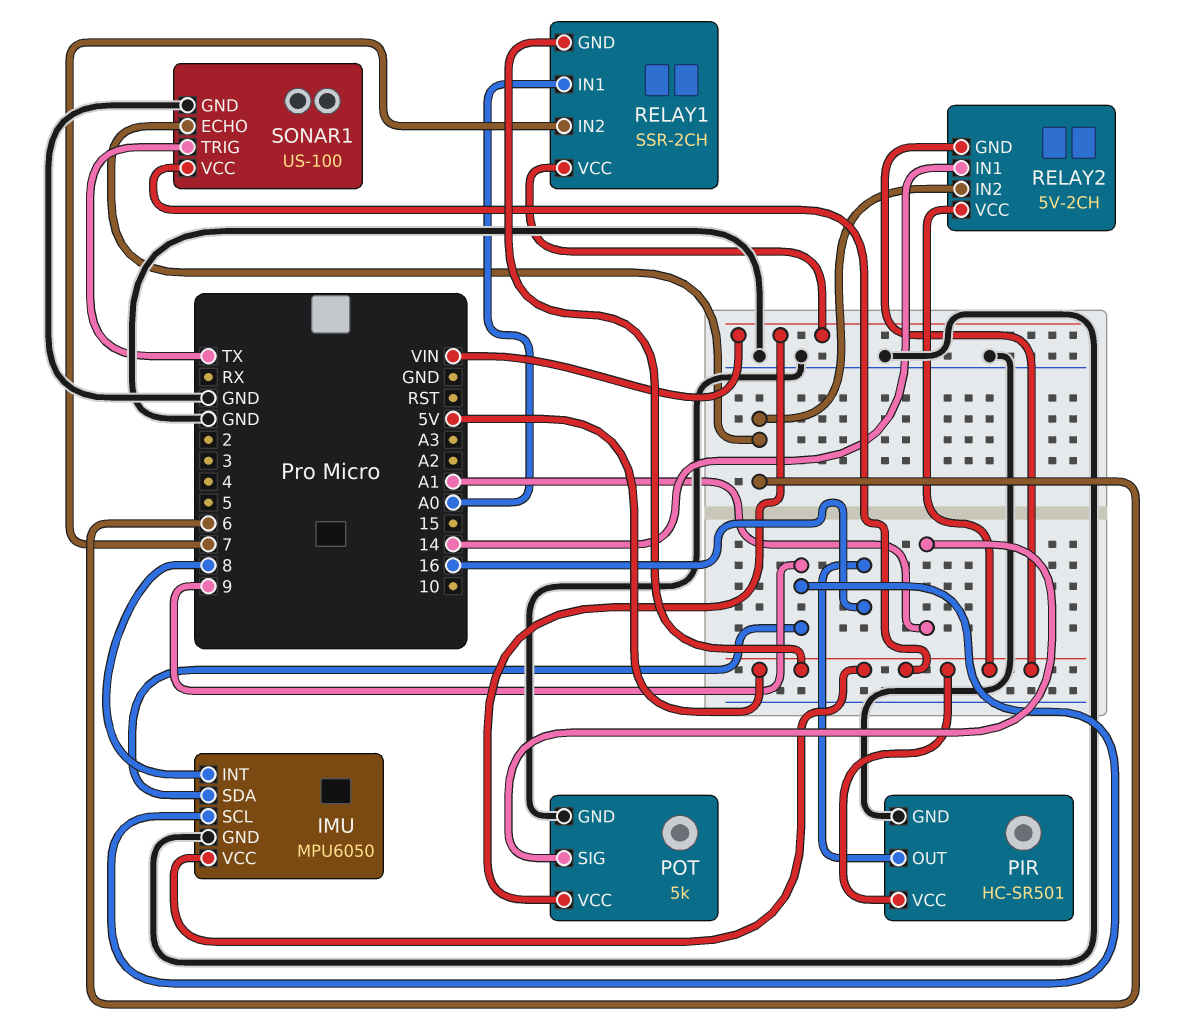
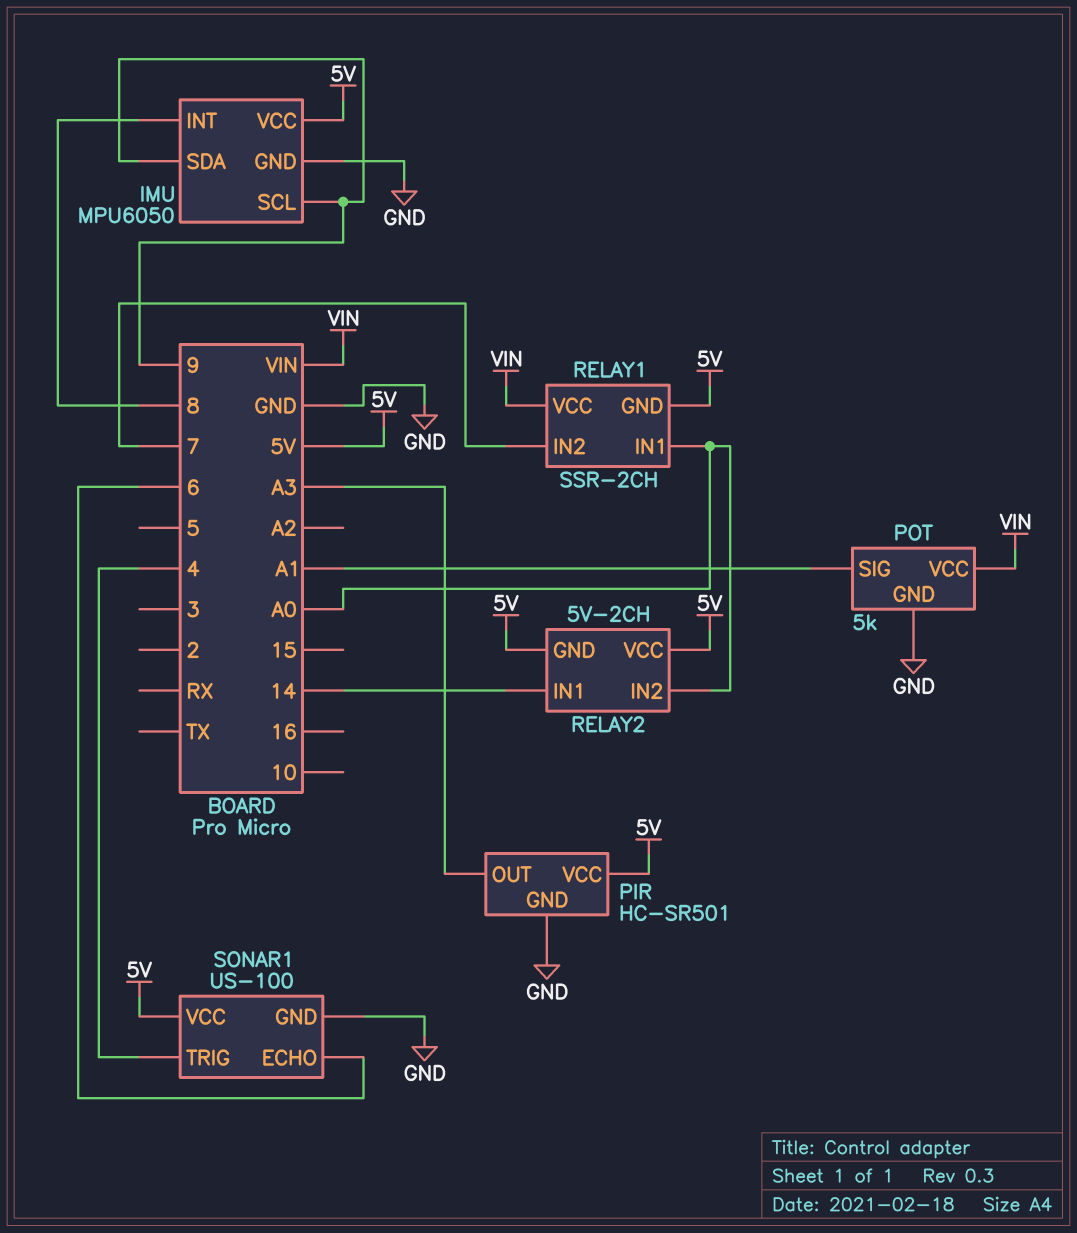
PIR pin OUT: 16 -> A3
RELAY2 pin IN2: 6 -> A0
SONAR1 pin TRIG: TX -> 4

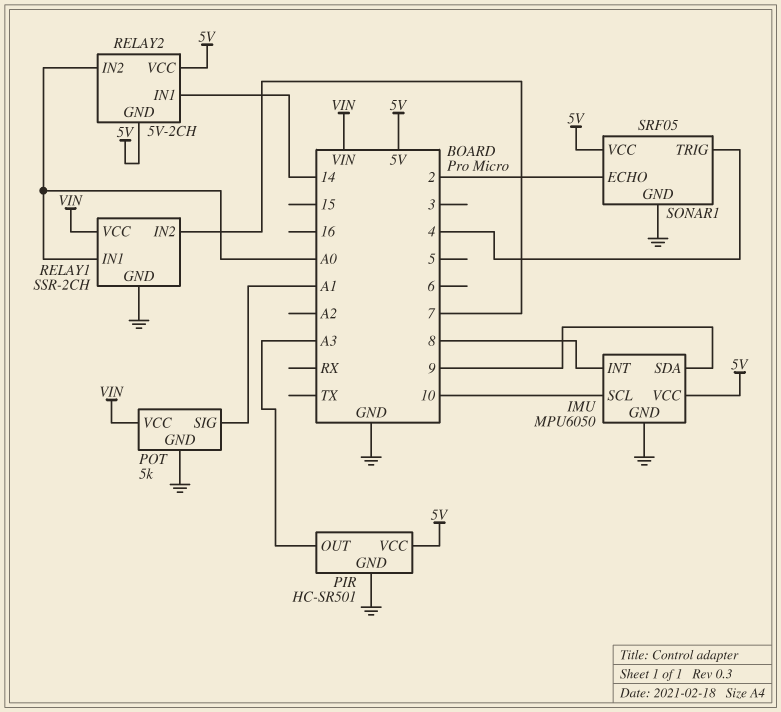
IMU pin SCL: 9 -> 10
RELAY1 pin GND: 5V -> GND
SONAR1: US-100 -> SRF05
SONAR1 pin ECHO: 6 -> 2

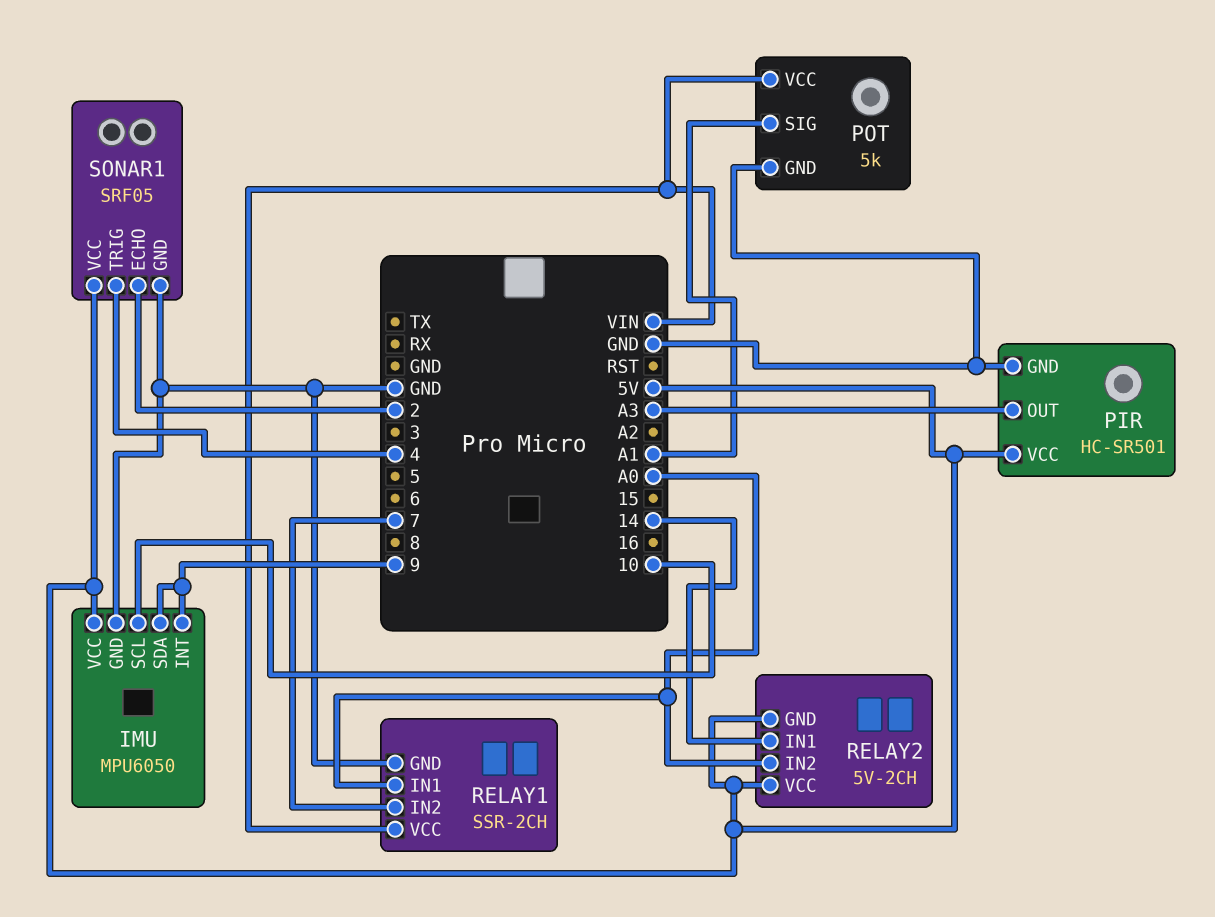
IMU pin INT: 8 -> 9

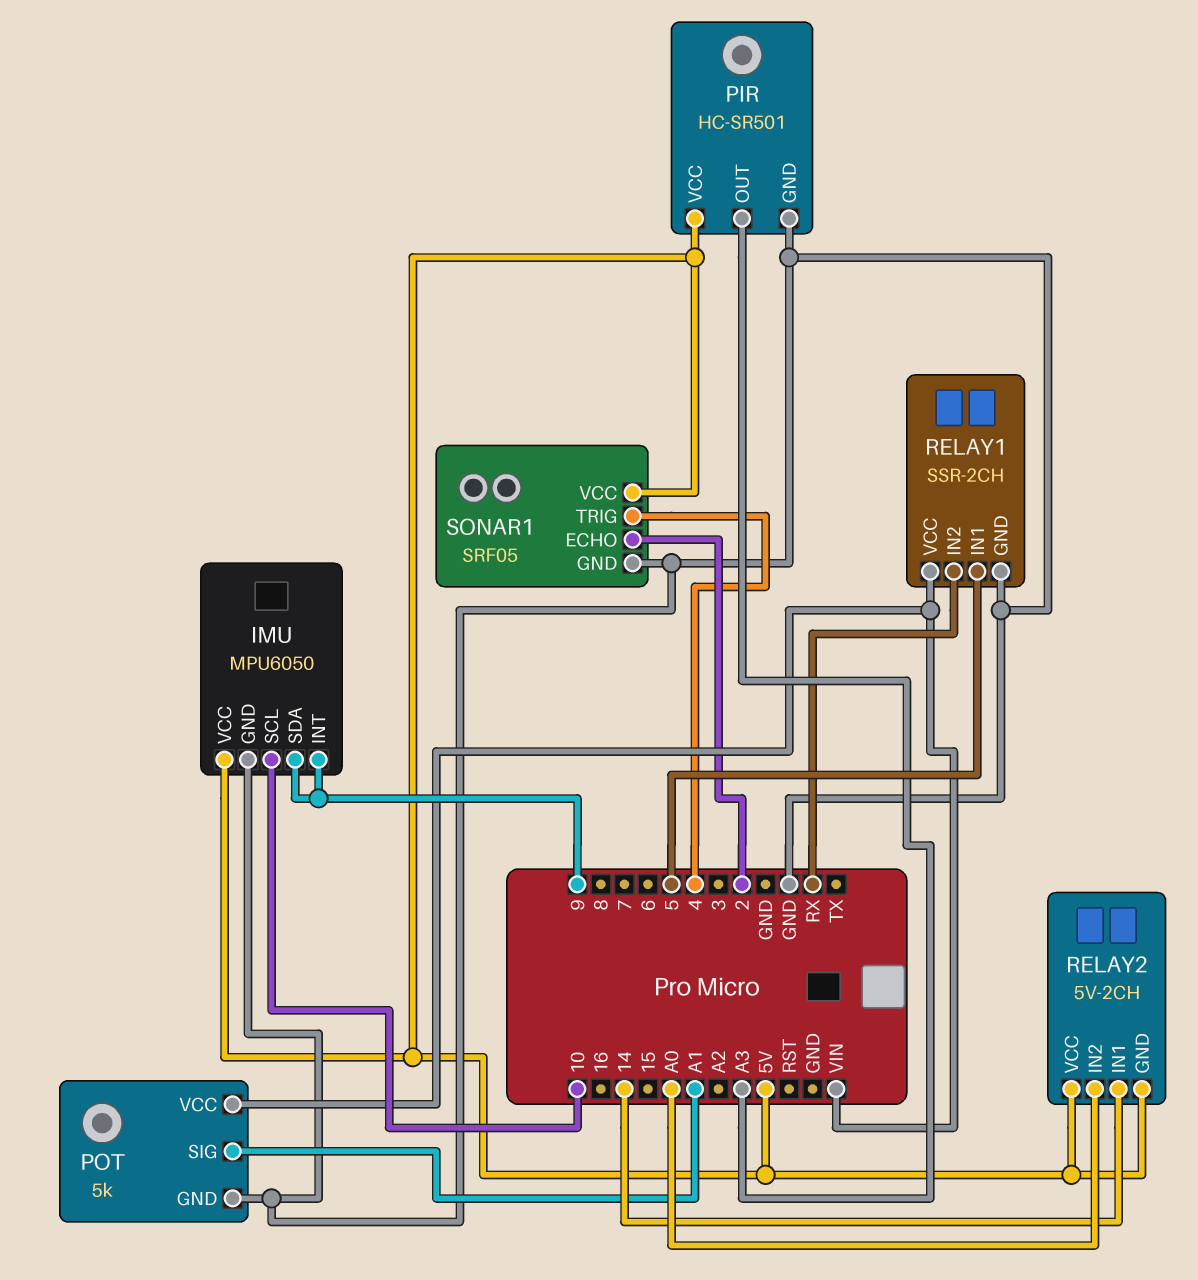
RELAY1 pin IN1: A0 -> 5
RELAY1 pin IN2: 7 -> RX

